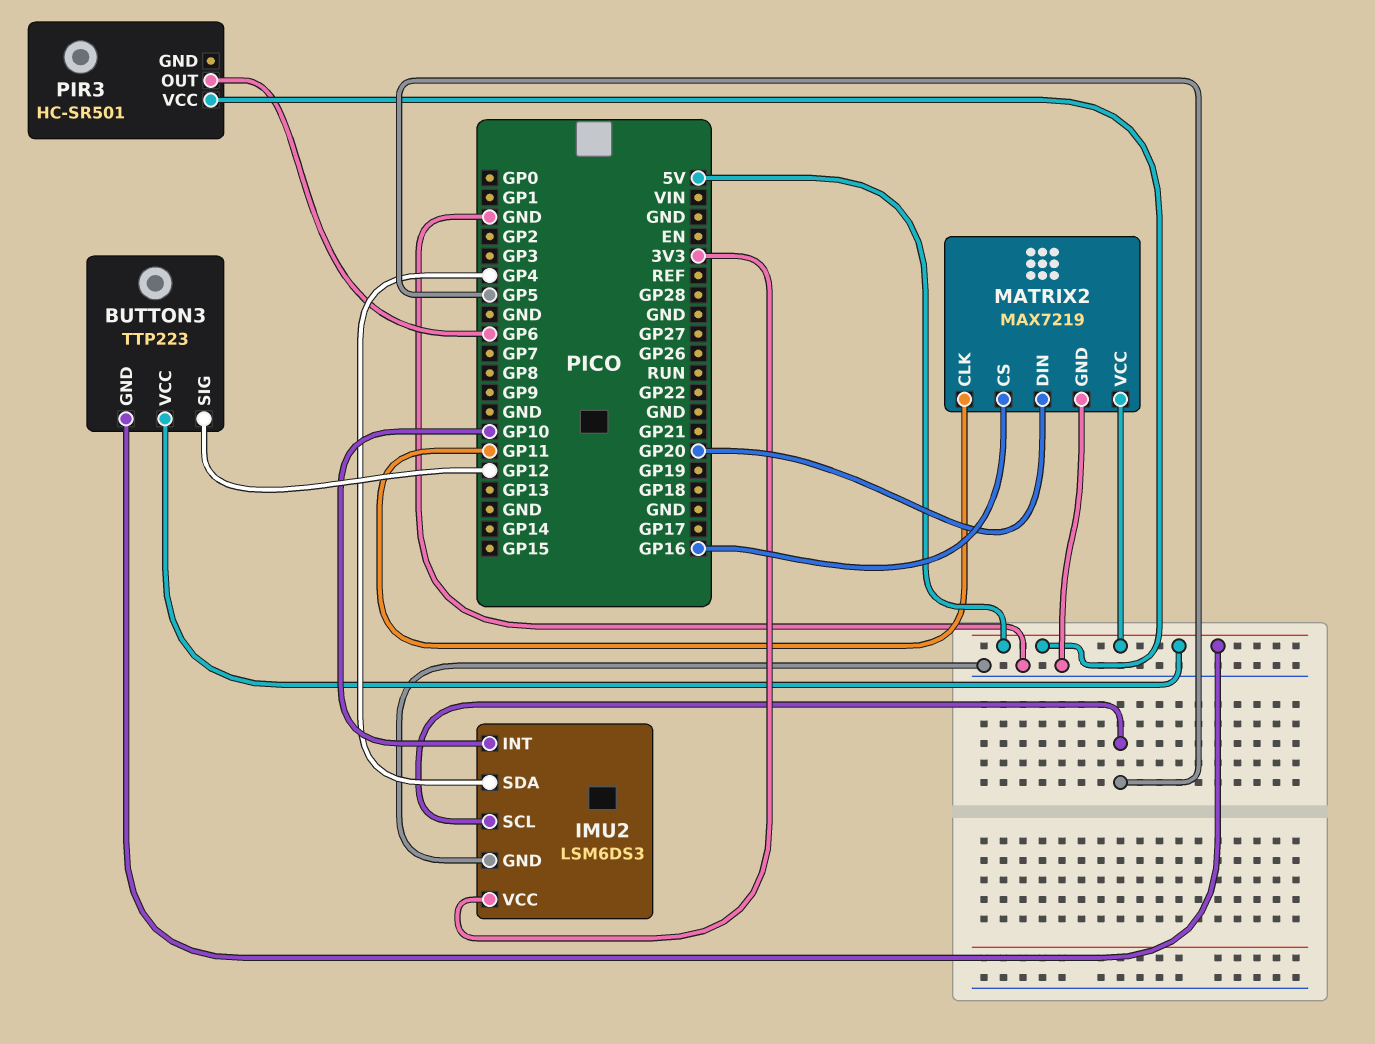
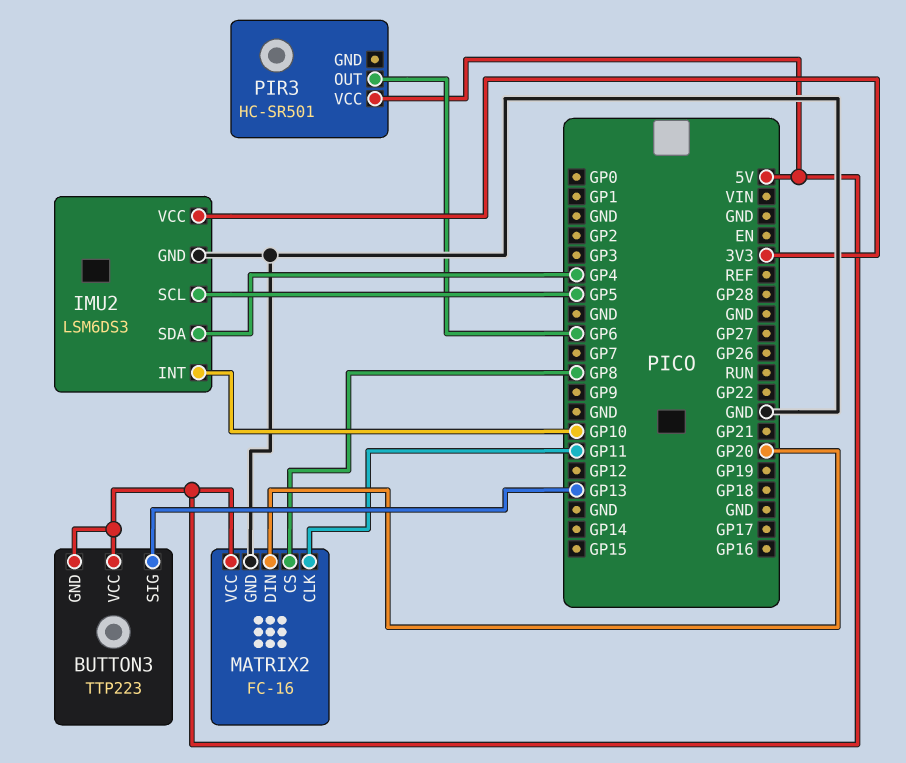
BUTTON3 pin SIG: GP12 -> GP13
MATRIX2: MAX7219 -> FC-16
MATRIX2 pin CS: GP16 -> GP8

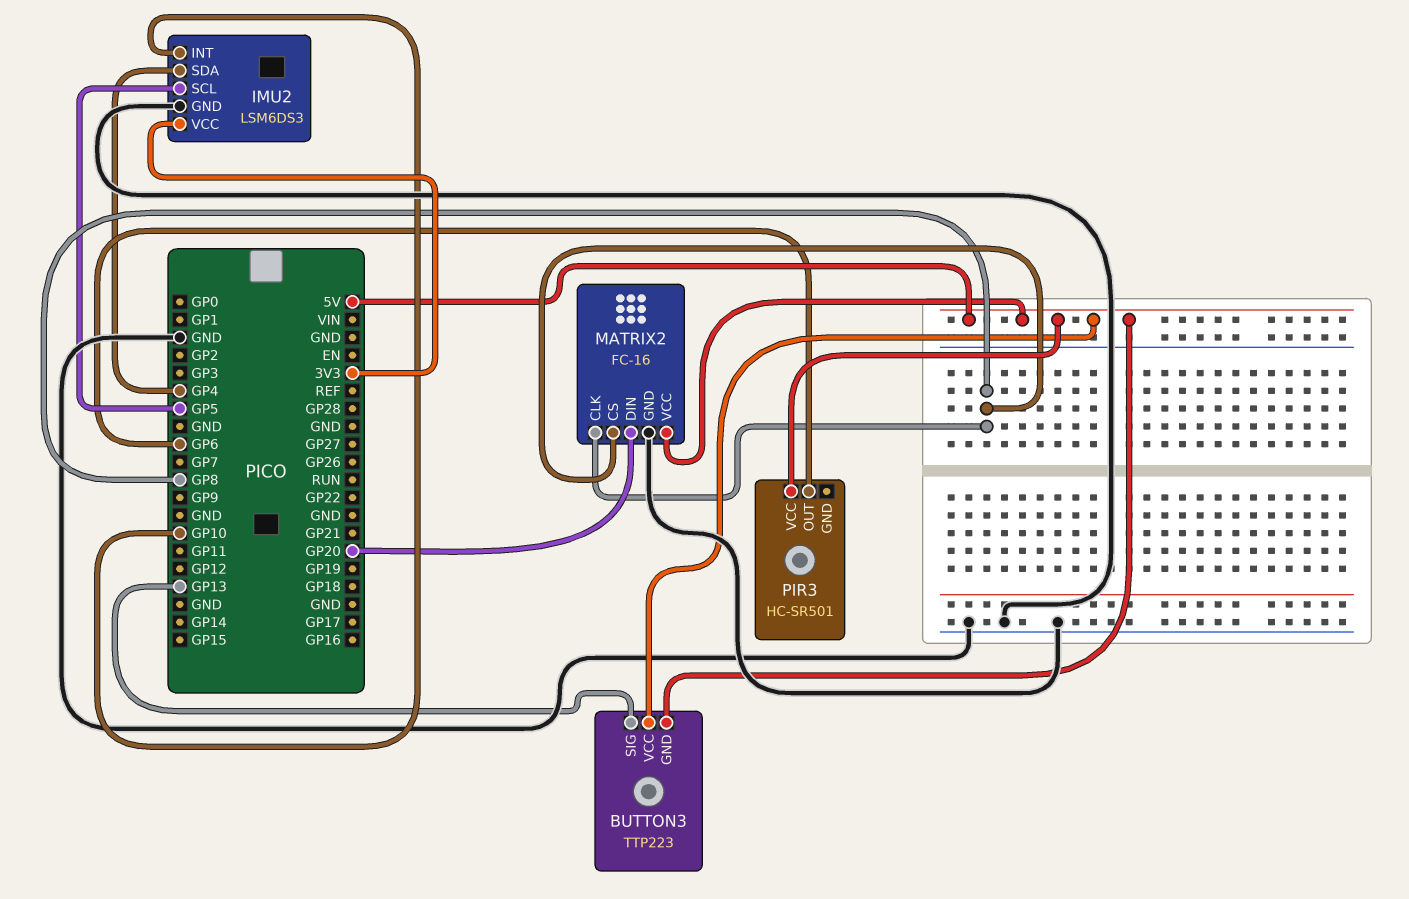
MATRIX2 pin CLK: GP11 -> GP8

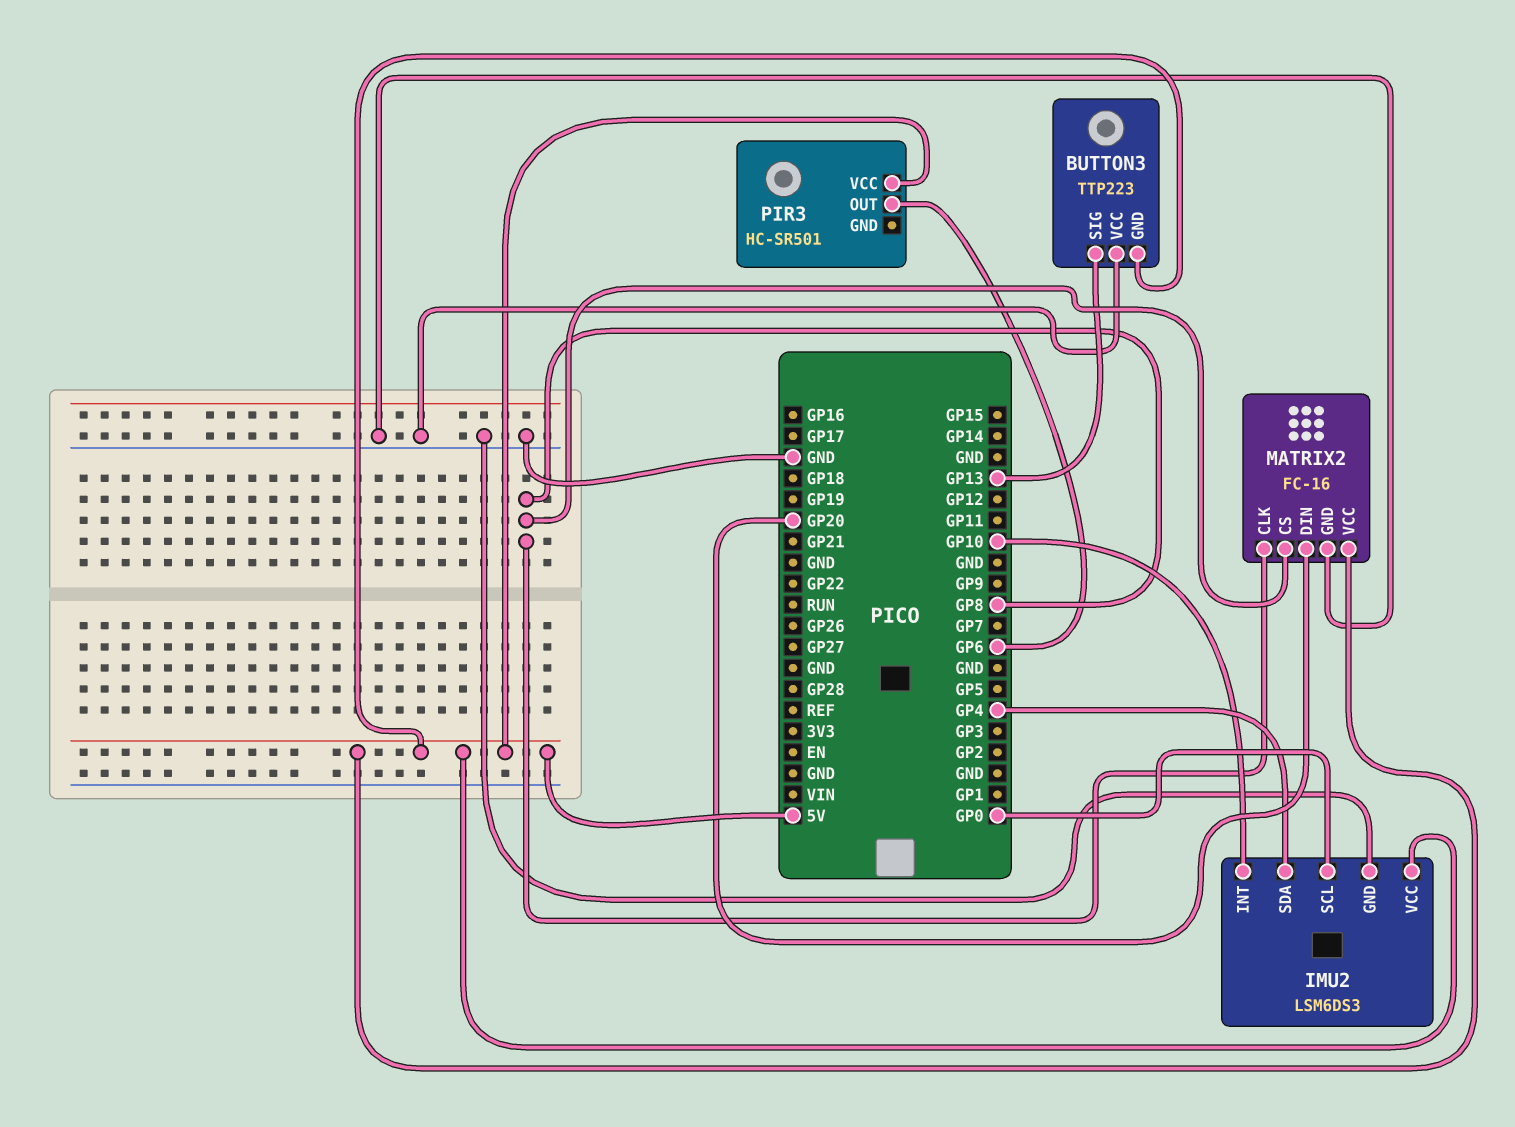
BUTTON3 pin VCC: 5V -> GND
IMU2 pin SCL: GP5 -> GP0
IMU2 pin VCC: 3V3 -> 5V

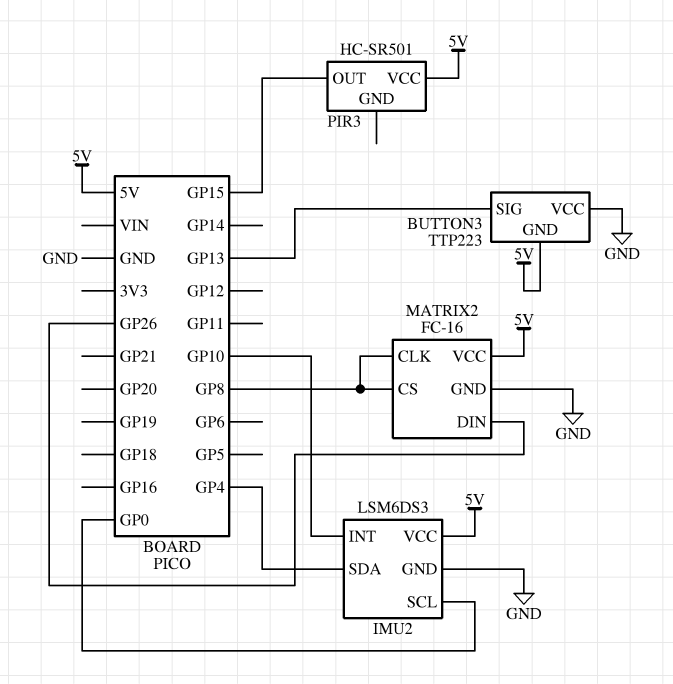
MATRIX2 pin DIN: GP20 -> GP26
PIR3 pin OUT: GP6 -> GP15

